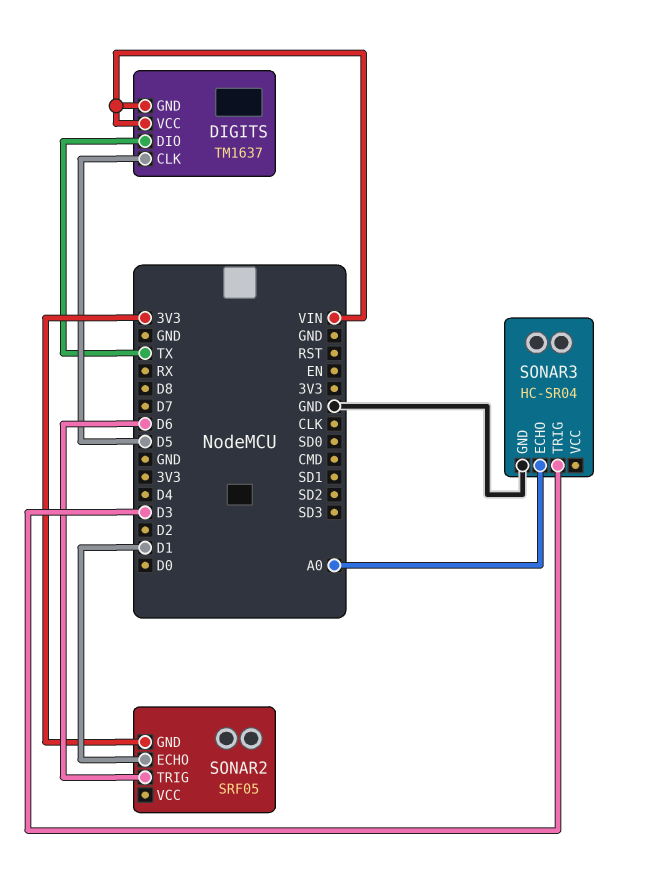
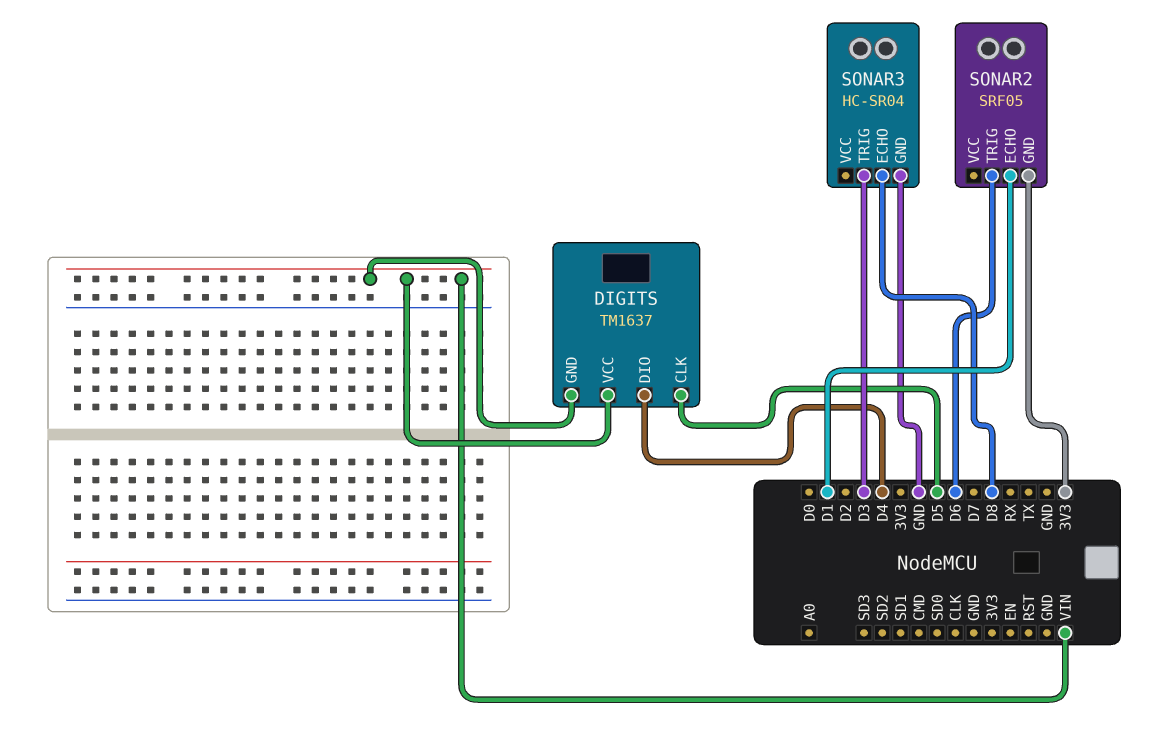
DIGITS pin DIO: TX -> D4
SONAR3 pin ECHO: A0 -> D8

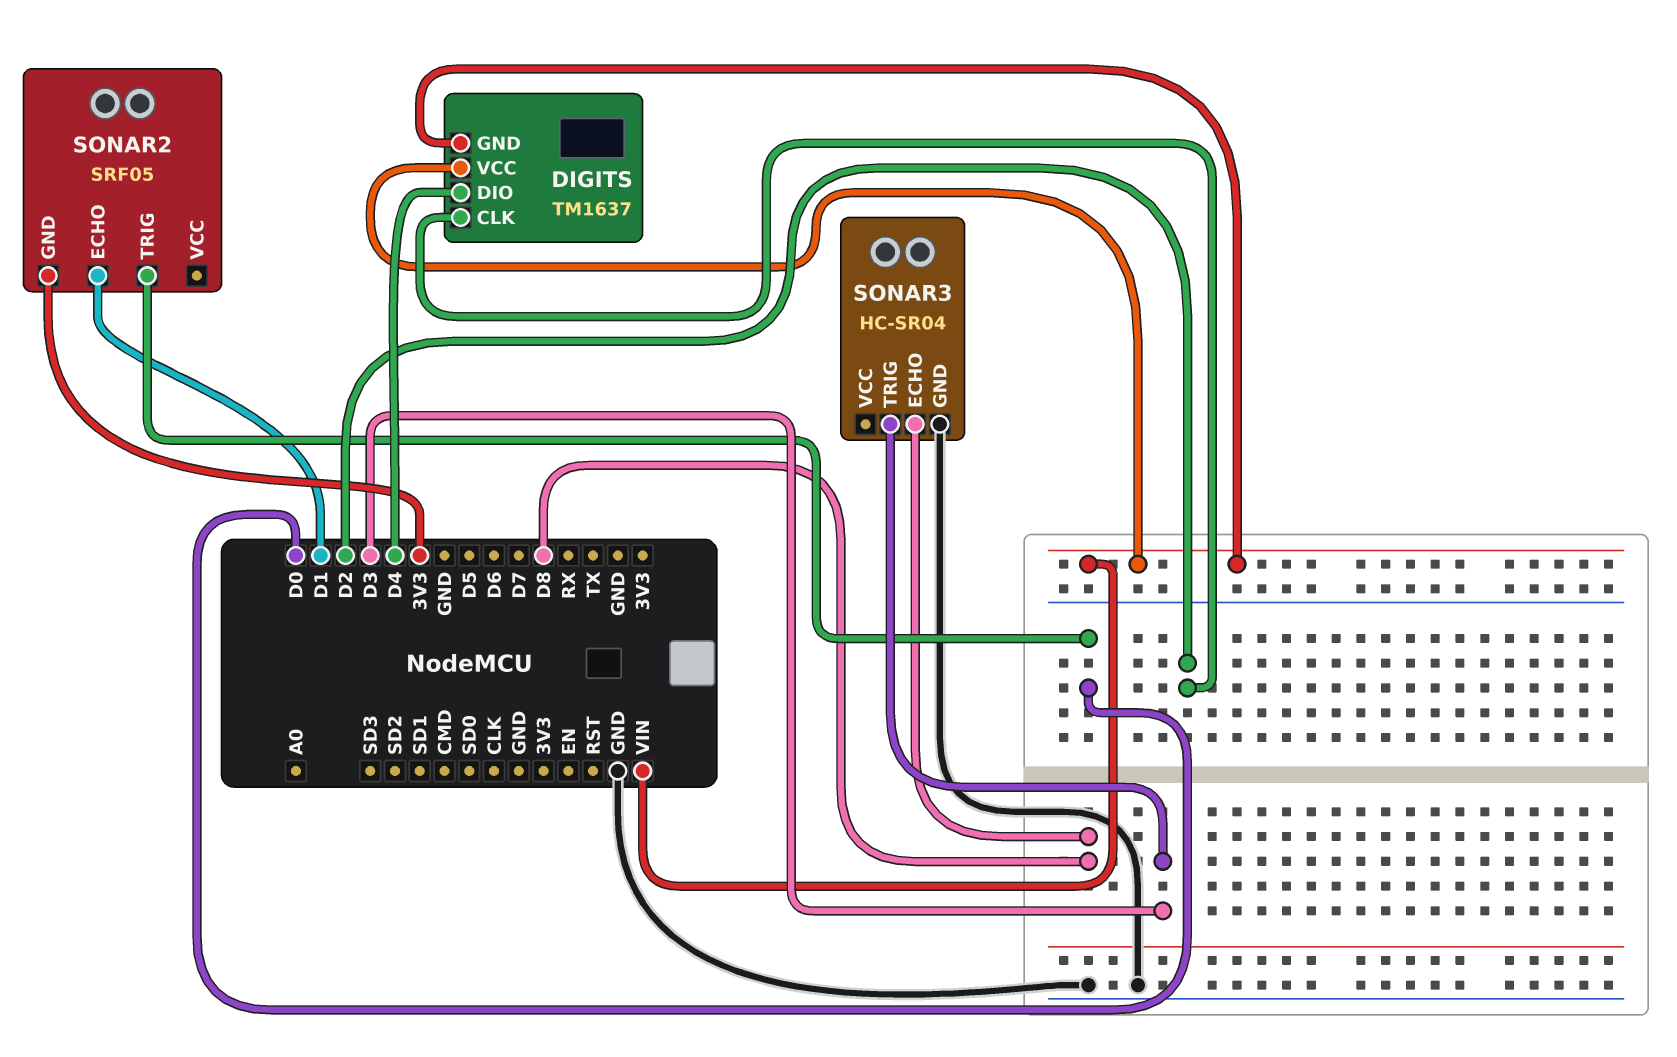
DIGITS pin CLK: D5 -> D2
SONAR2 pin TRIG: D6 -> D0

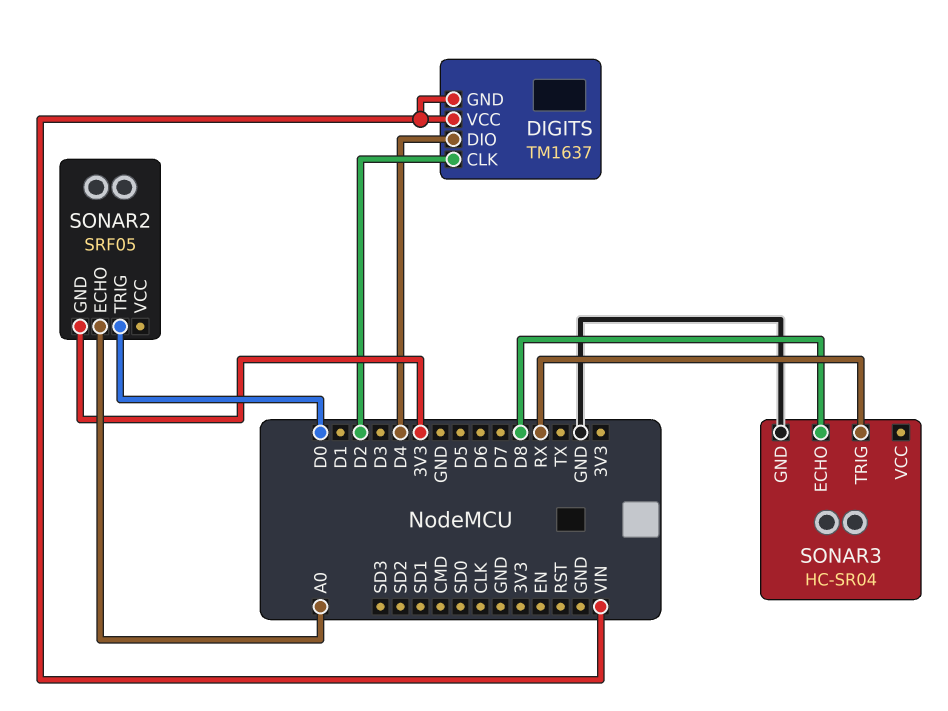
SONAR2 pin ECHO: D1 -> A0
SONAR3 pin TRIG: D3 -> RX

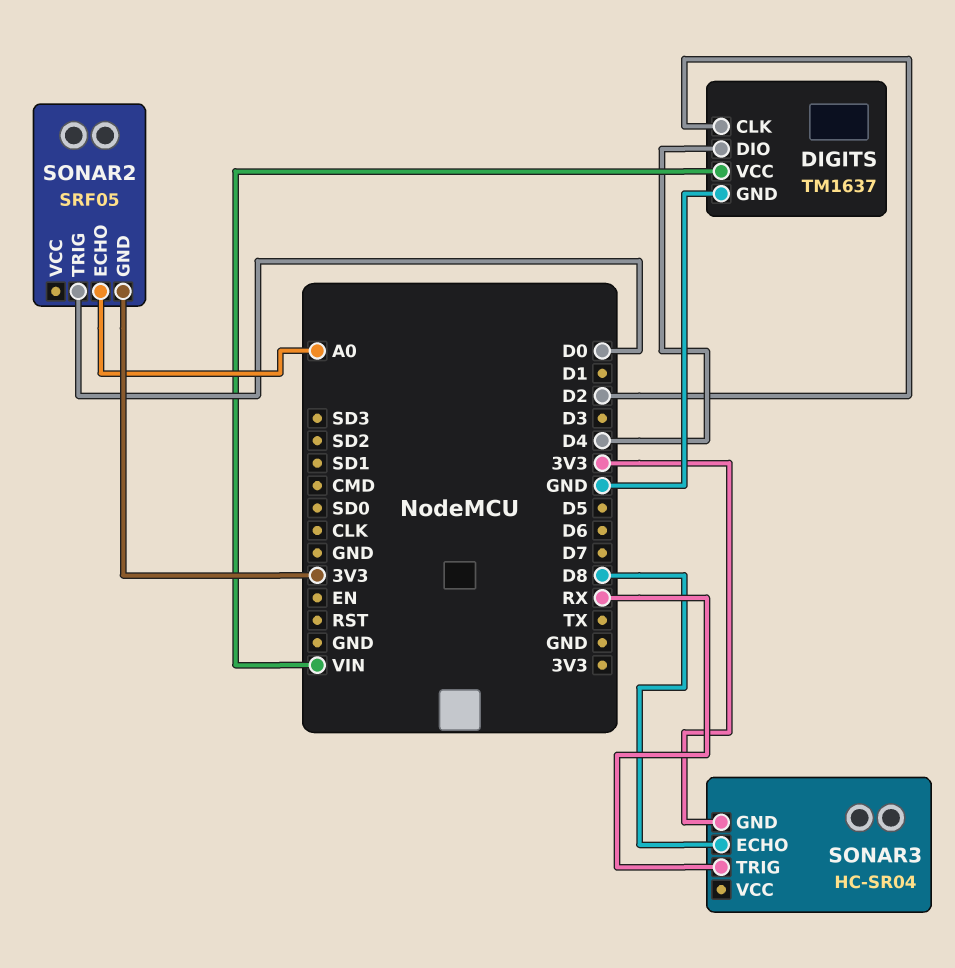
DIGITS pin GND: VIN -> GND
SONAR3 pin GND: GND -> 3V3

